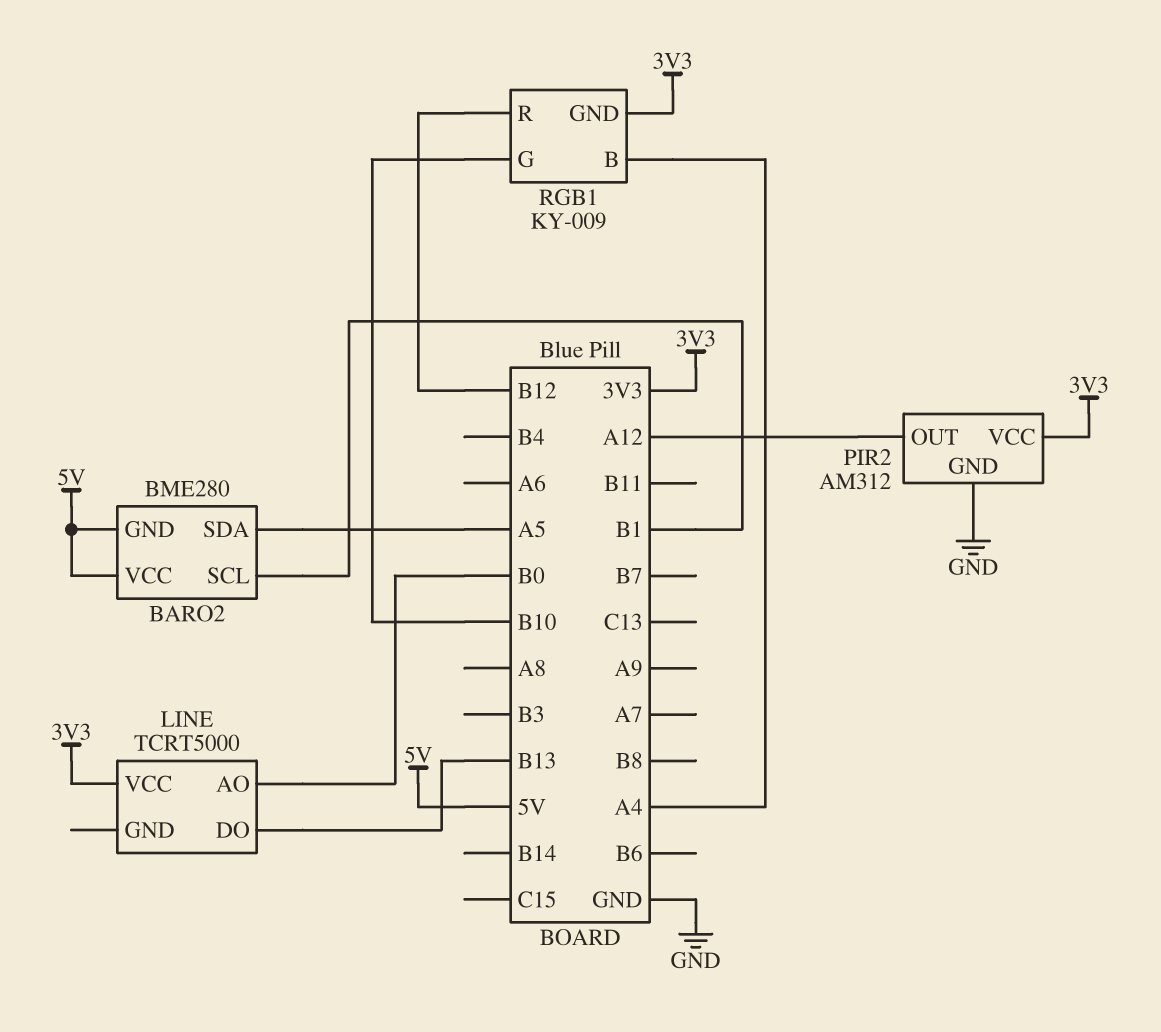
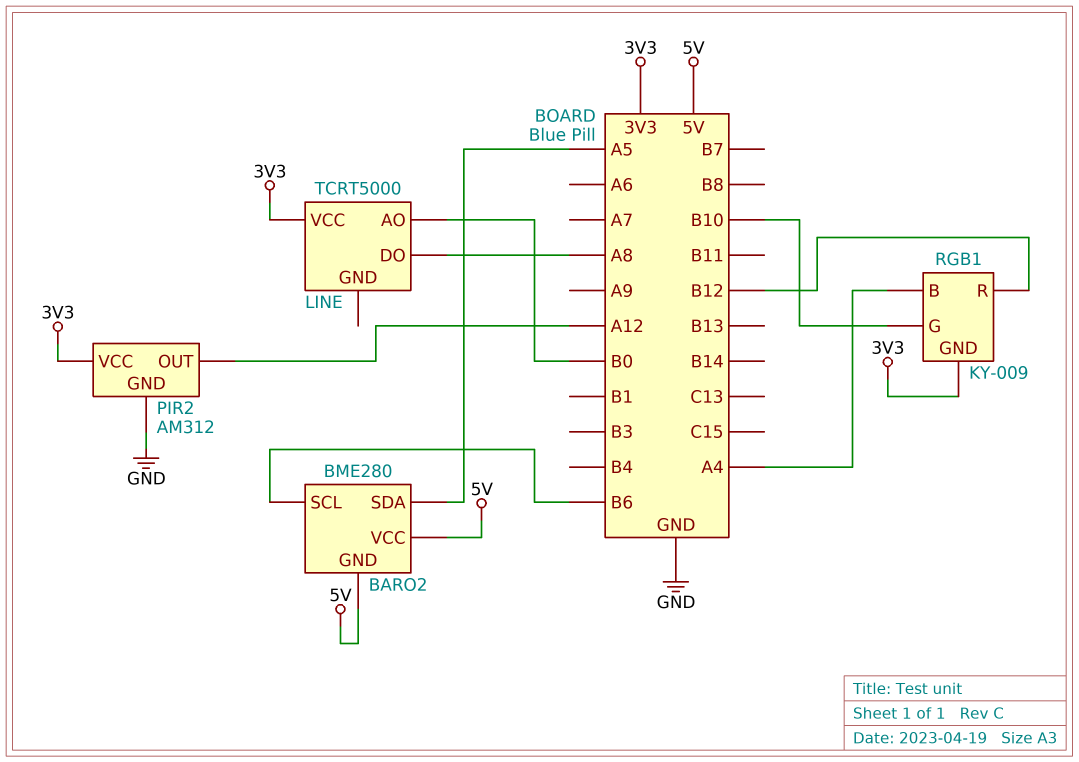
BARO2 pin SCL: B1 -> B6
LINE pin DO: B13 -> A8

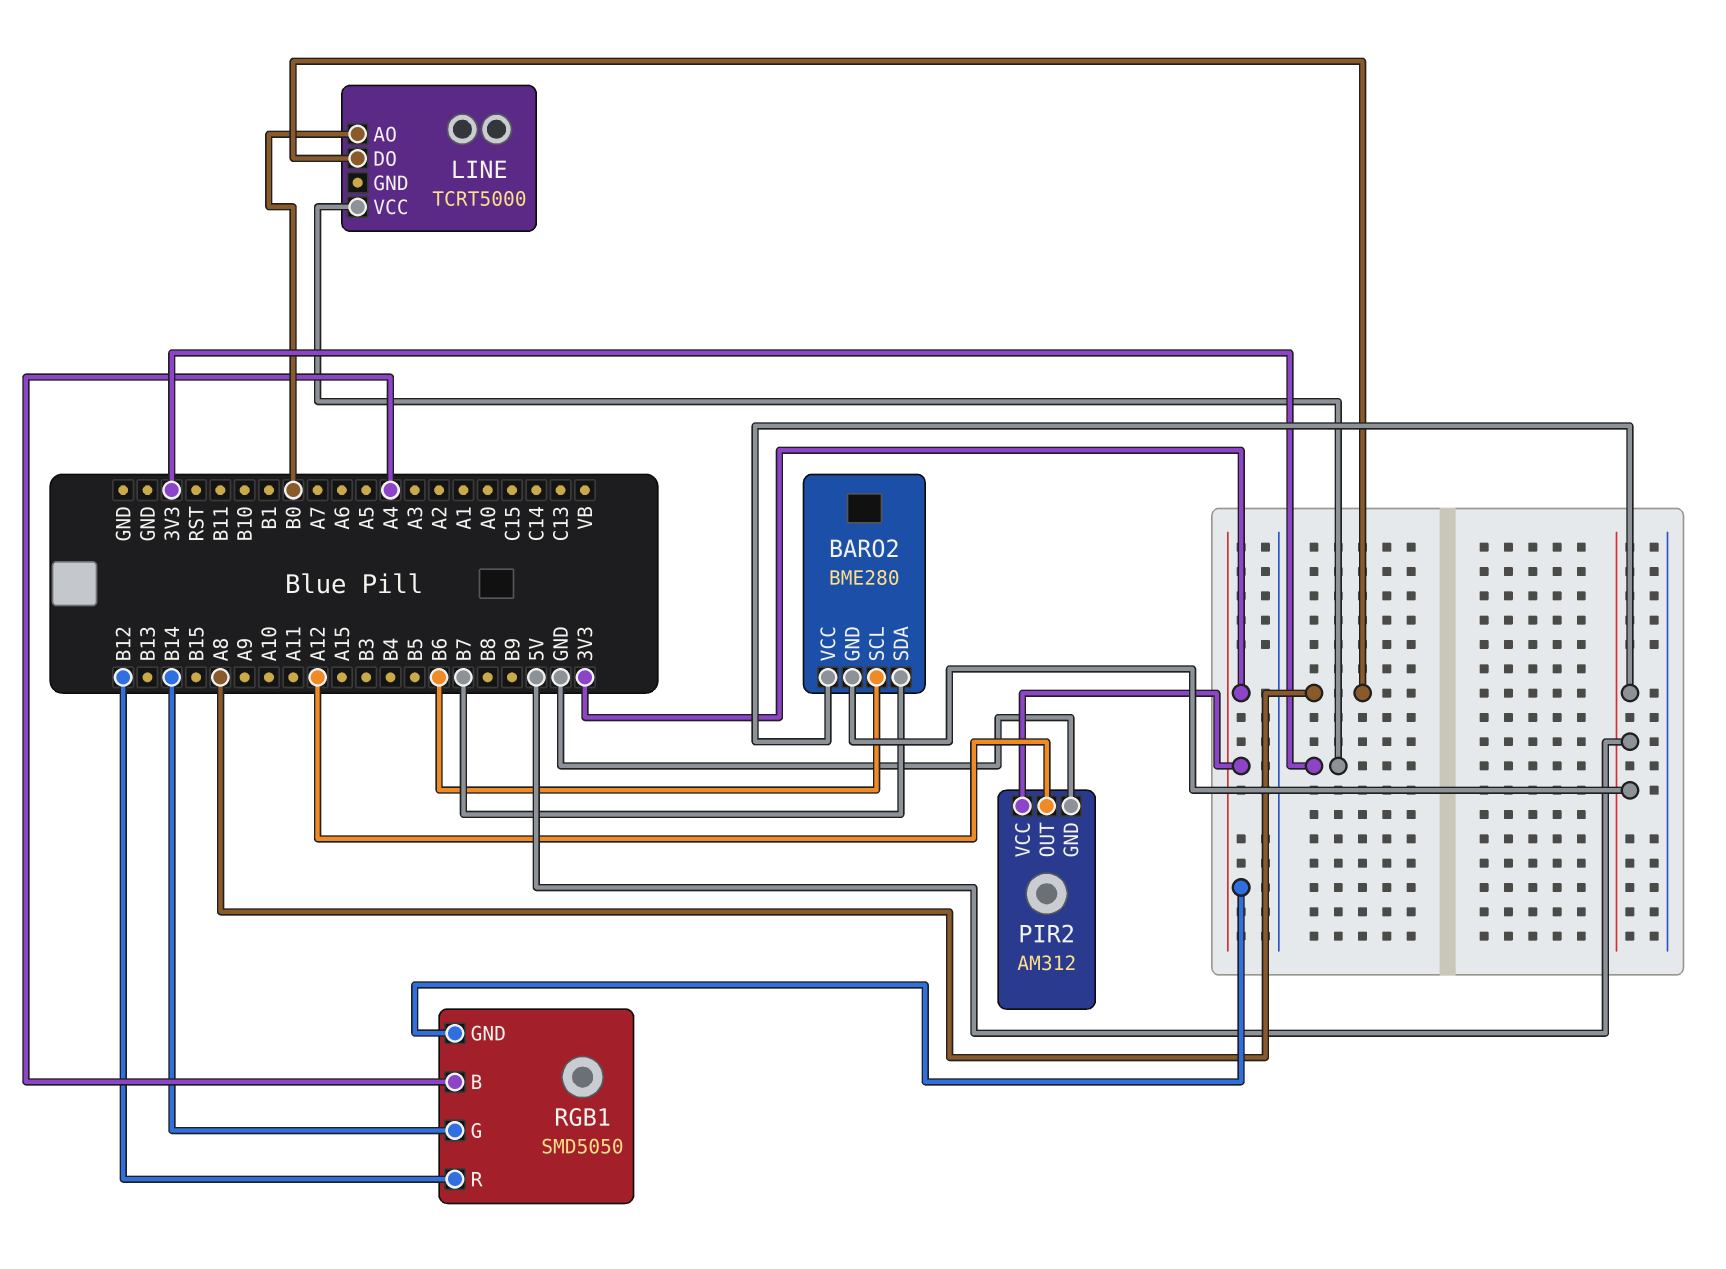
BARO2 pin SDA: A5 -> B7
RGB1: KY-009 -> SMD5050
RGB1 pin G: B10 -> B14

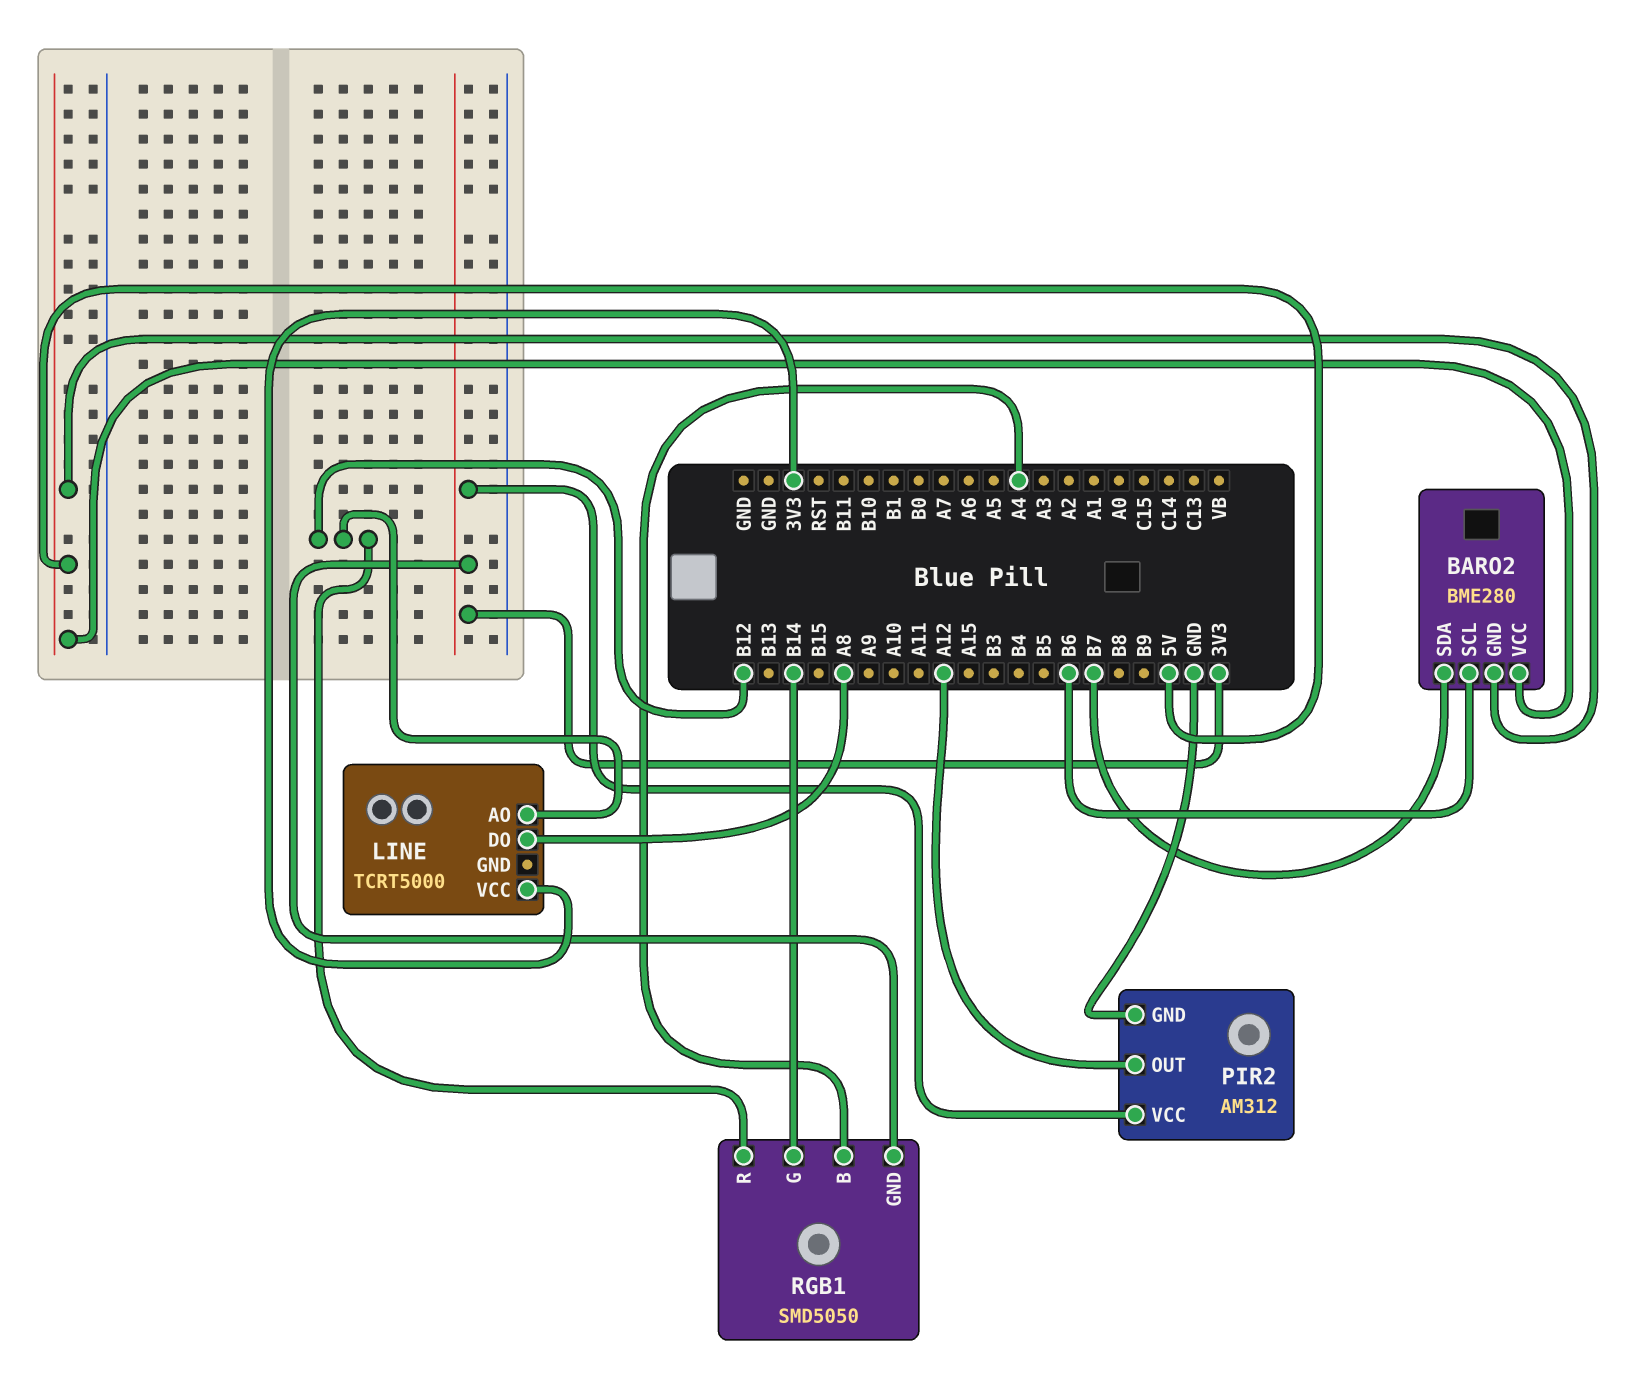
LINE pin AO: B0 -> B12

